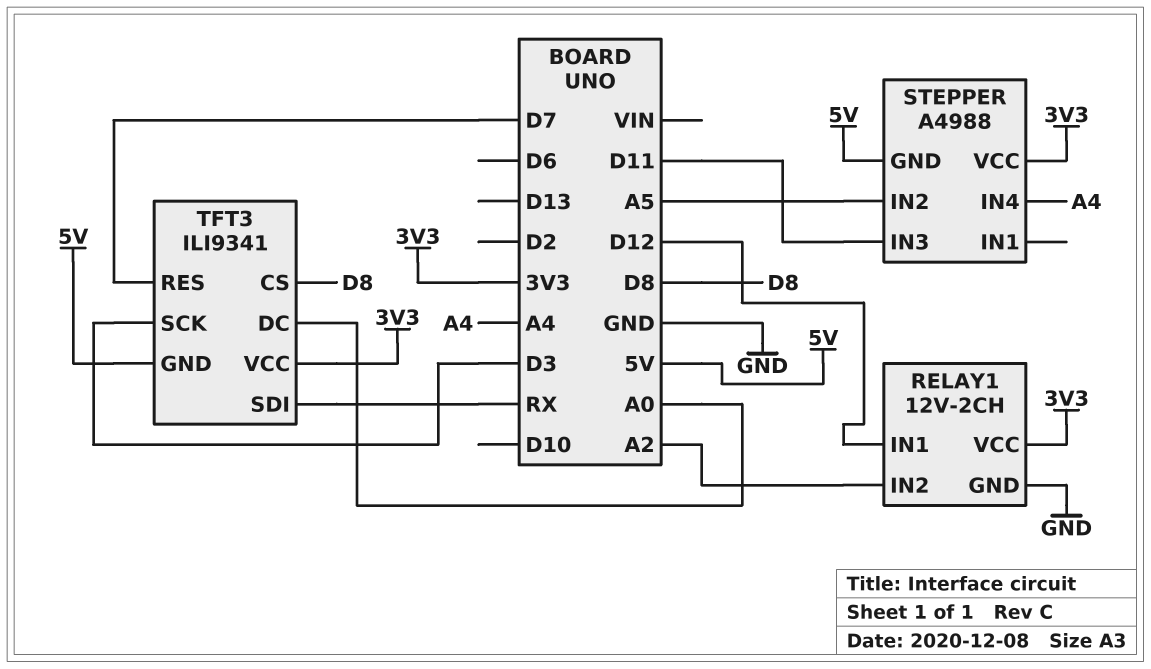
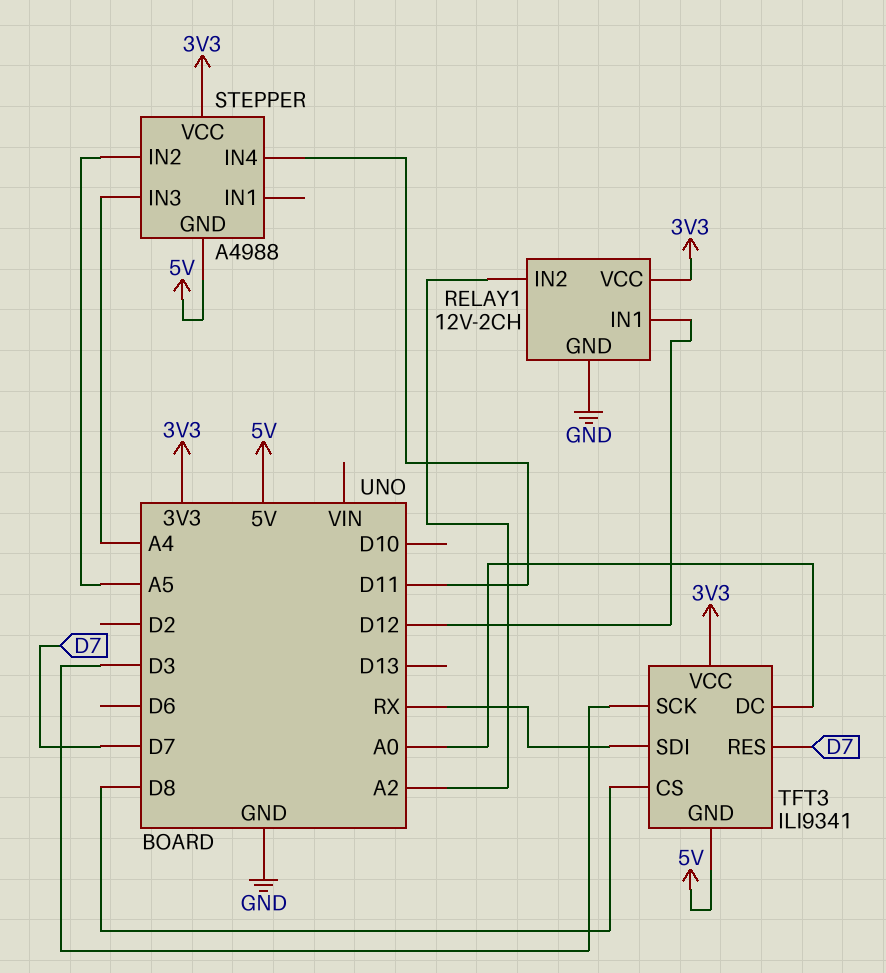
STEPPER pin IN3: D11 -> A4
STEPPER pin IN4: A4 -> D11

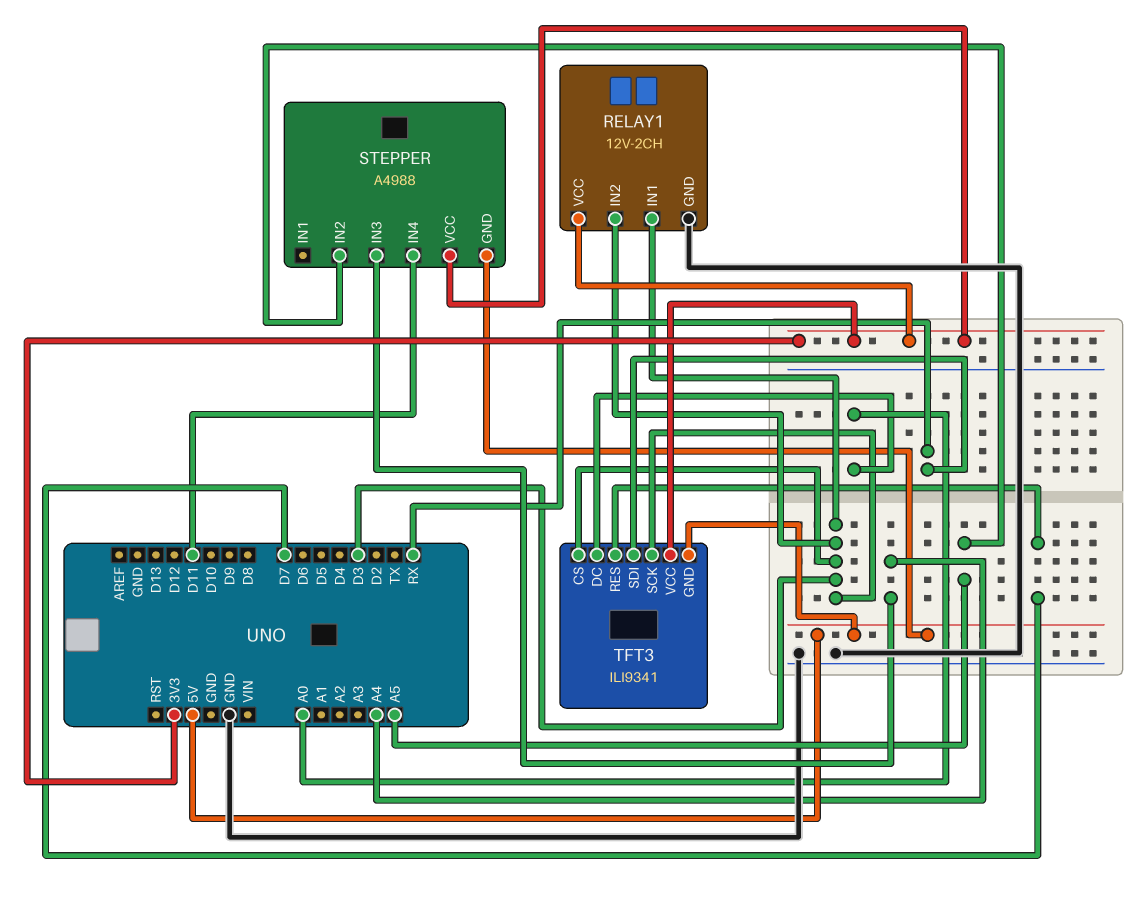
RELAY1 pin IN1: D12 -> D3
RELAY1 pin IN2: A2 -> D3
TFT3 pin CS: D8 -> D3

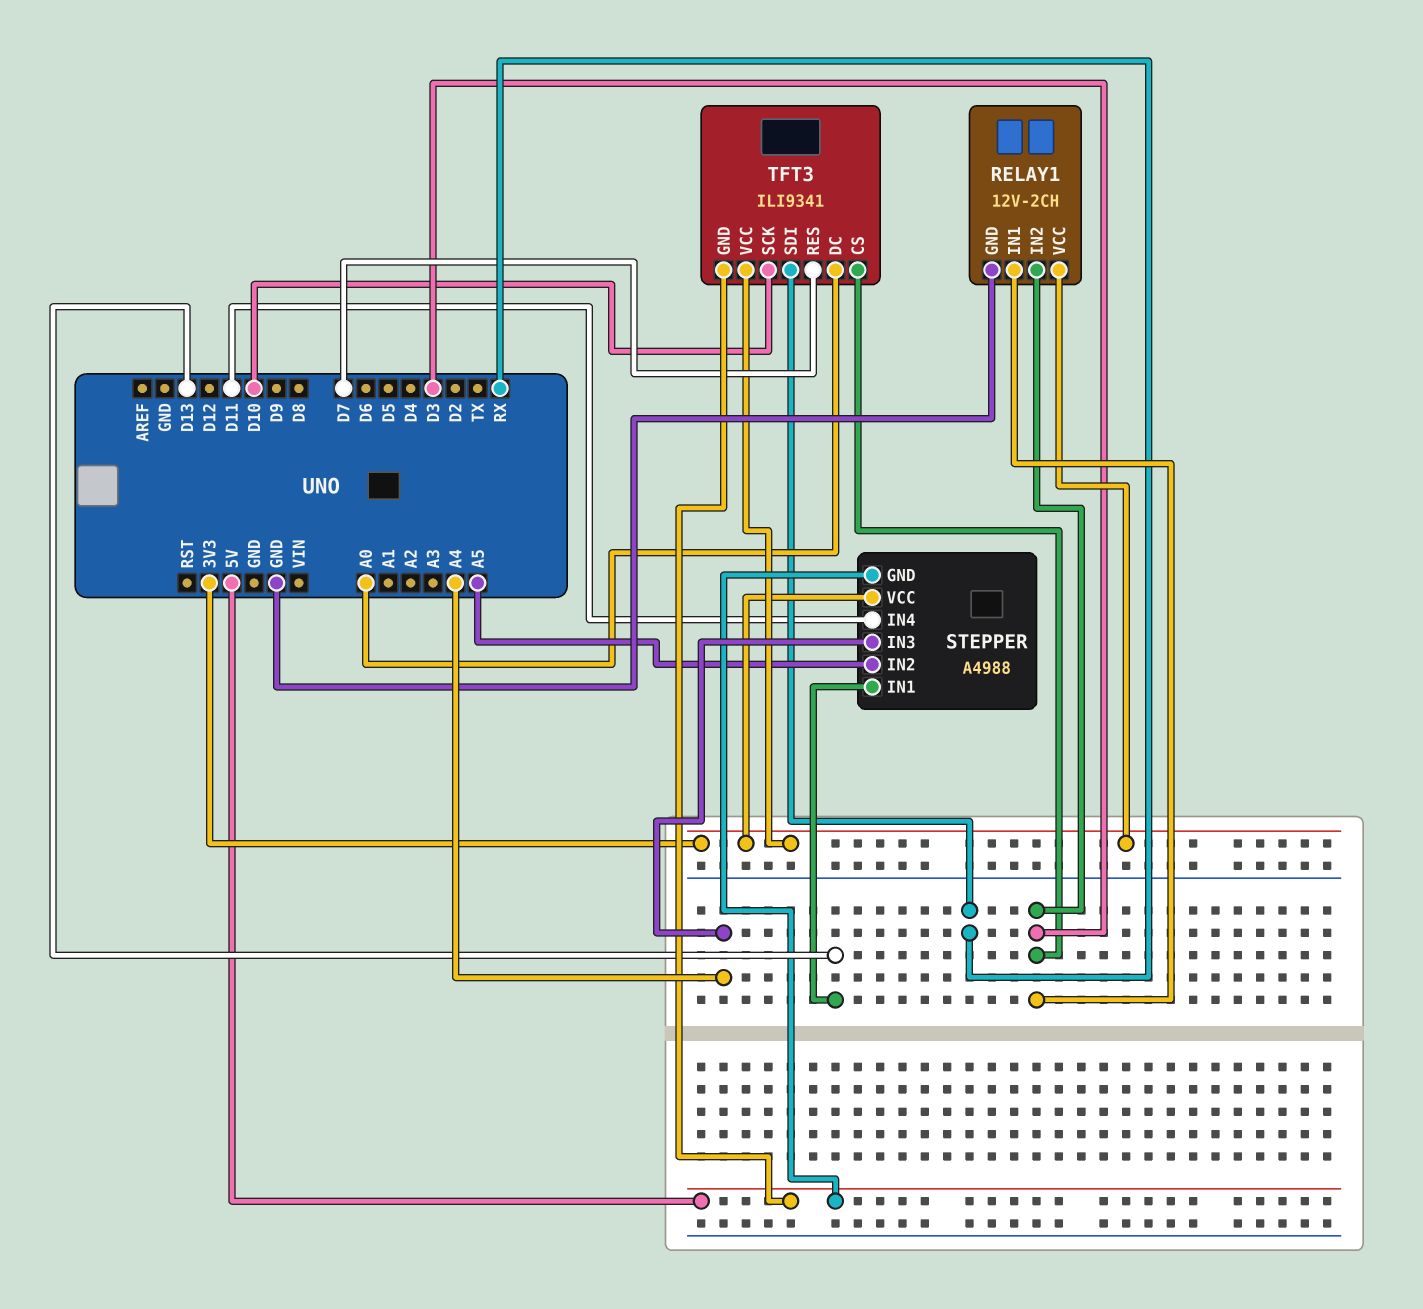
STEPPER pin IN1: none -> D13
TFT3 pin SCK: D3 -> D10

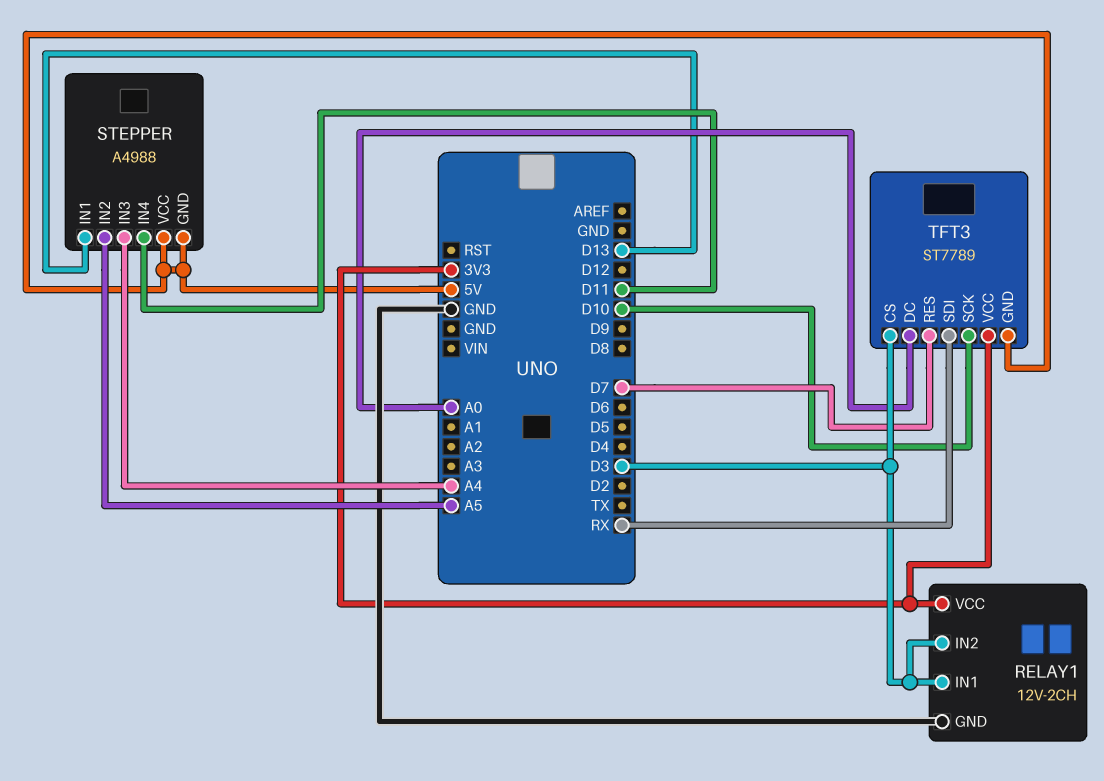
STEPPER pin VCC: 3V3 -> 5V
TFT3: ILI9341 -> ST7789

